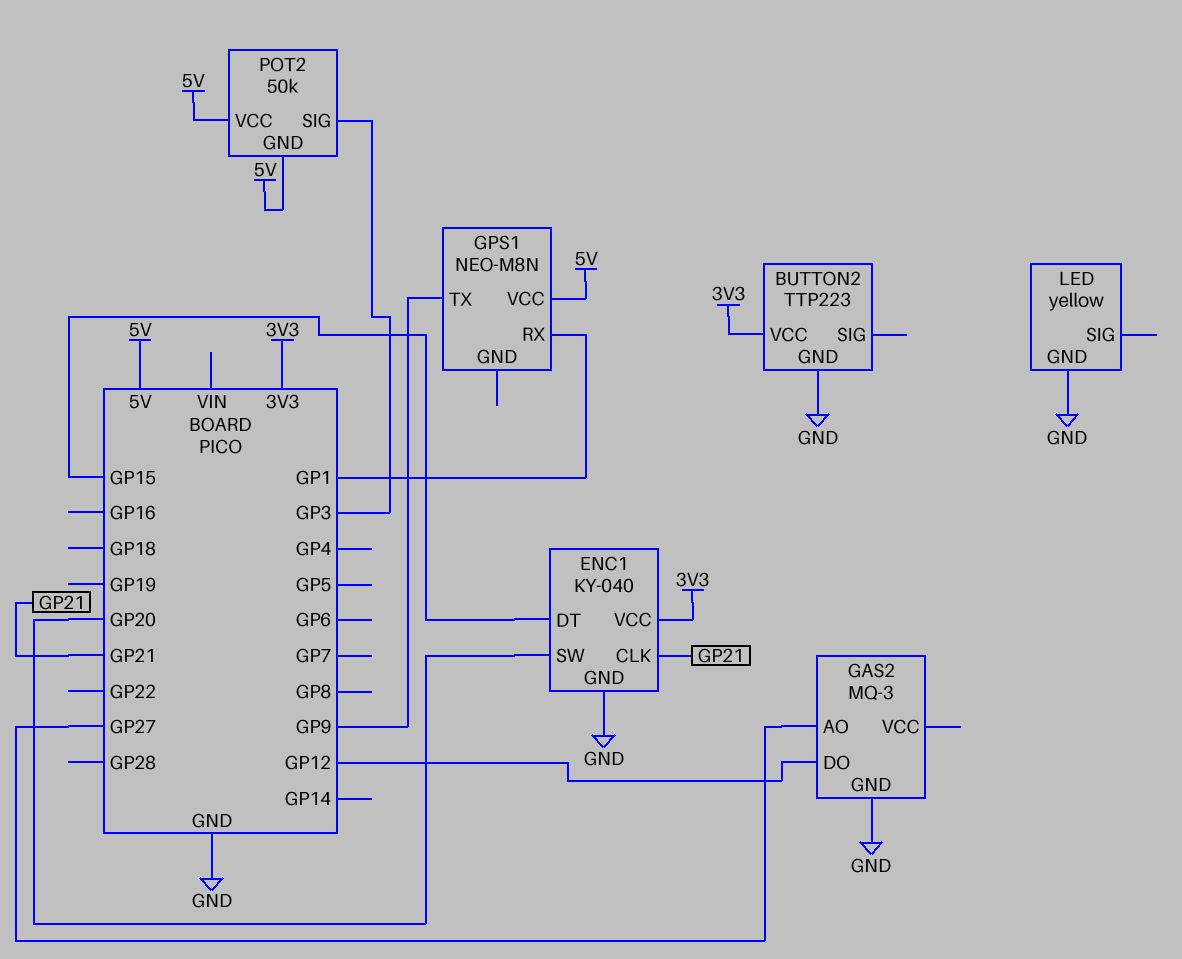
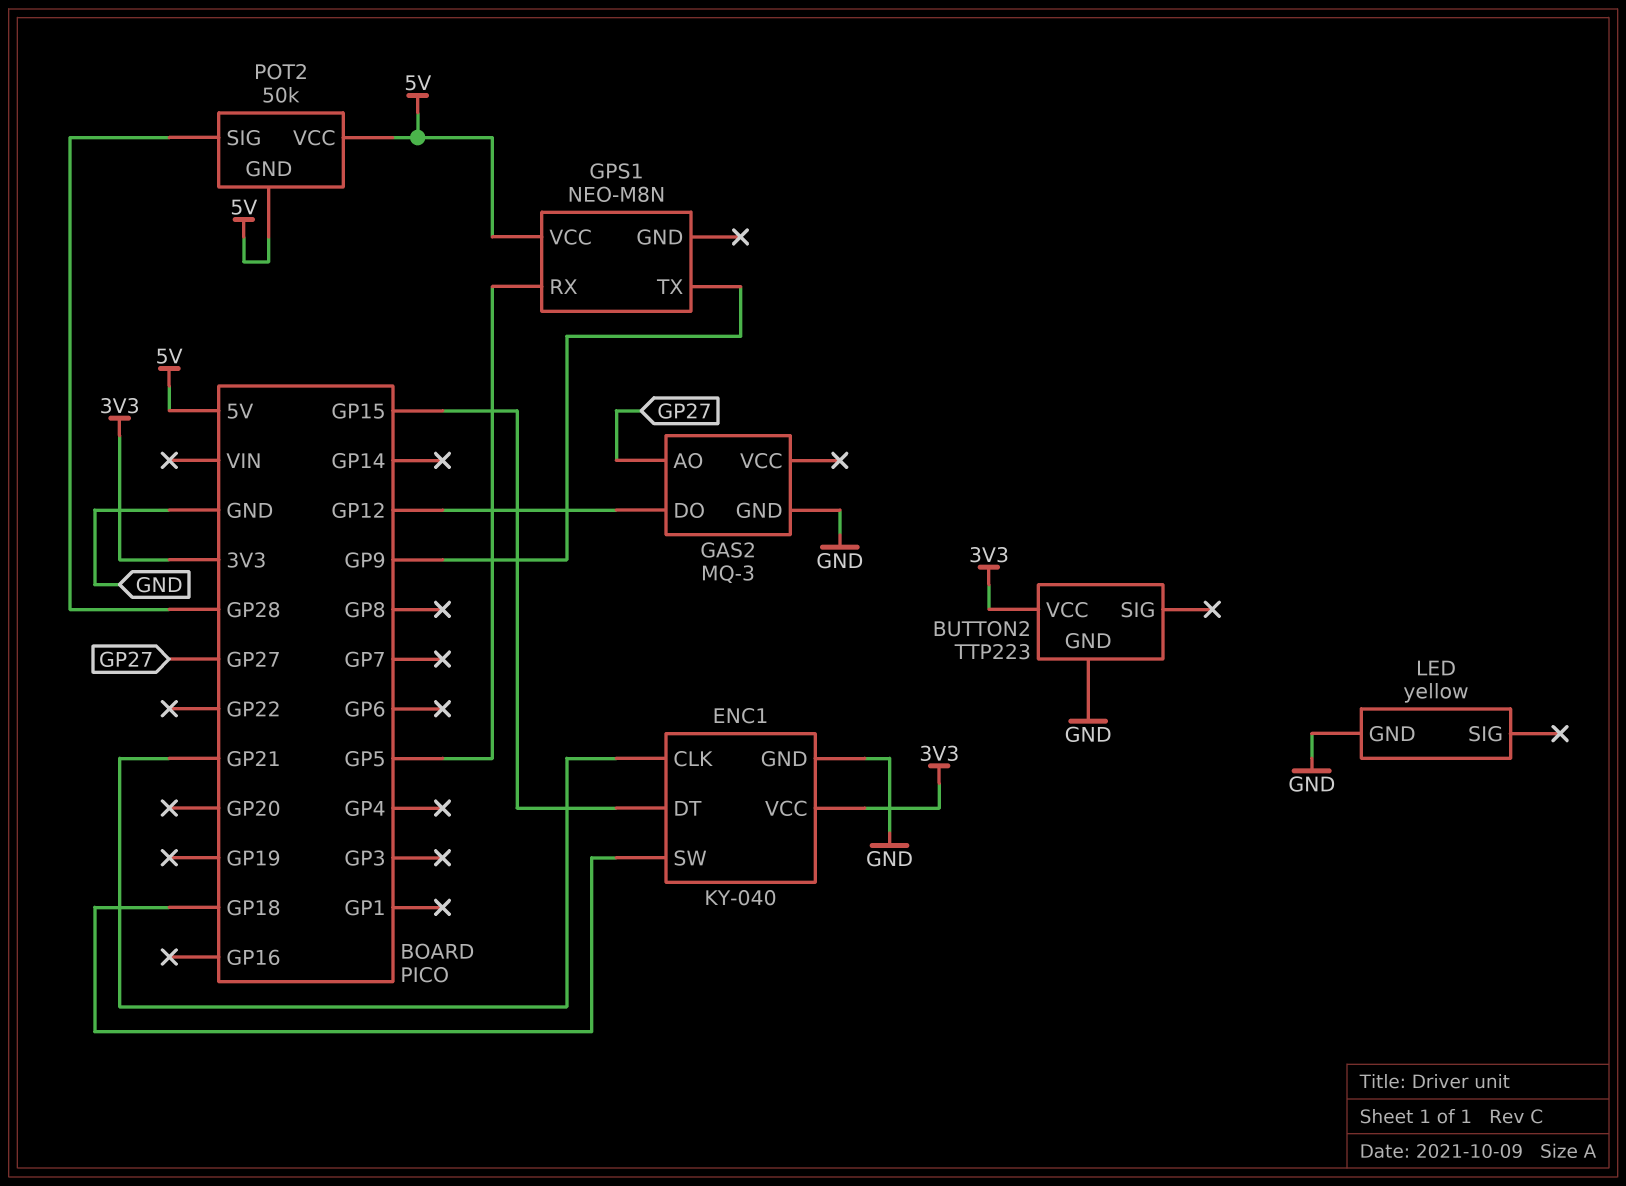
ENC1 pin SW: GP20 -> GP18
GPS1 pin RX: GP1 -> GP5
POT2 pin SIG: GP3 -> GP28

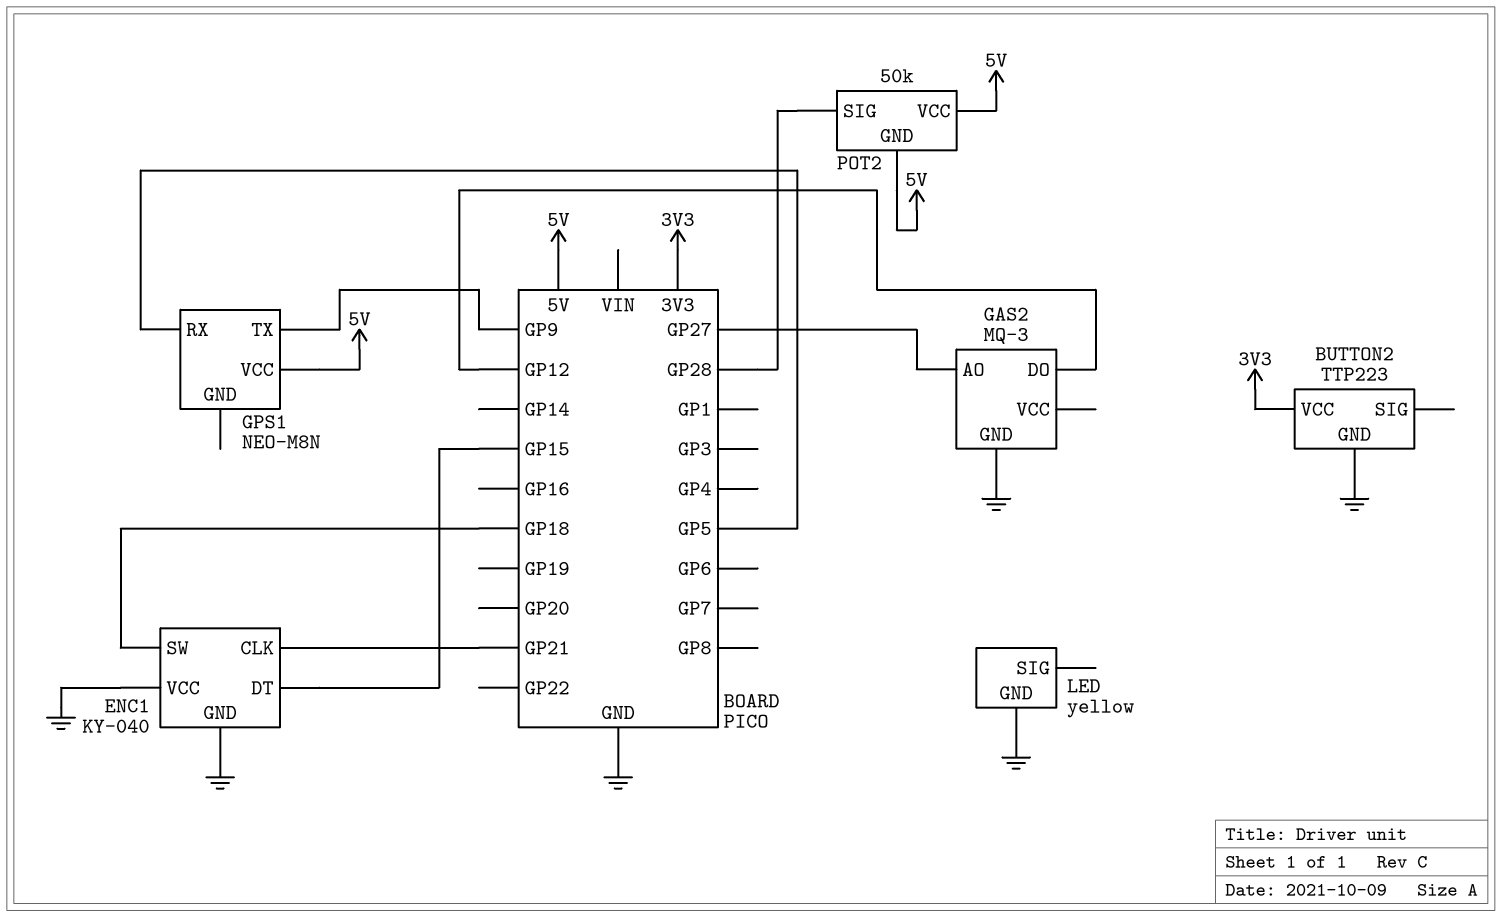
ENC1 pin VCC: 3V3 -> GND

